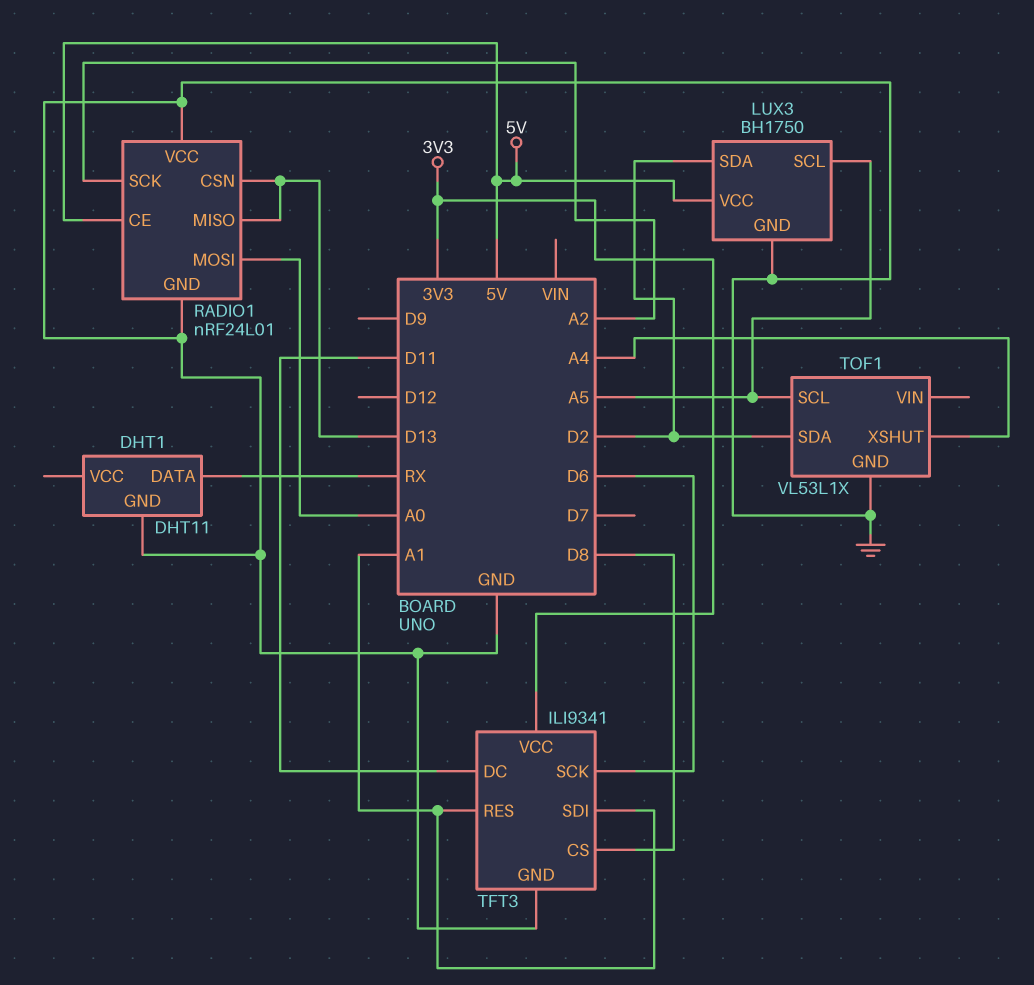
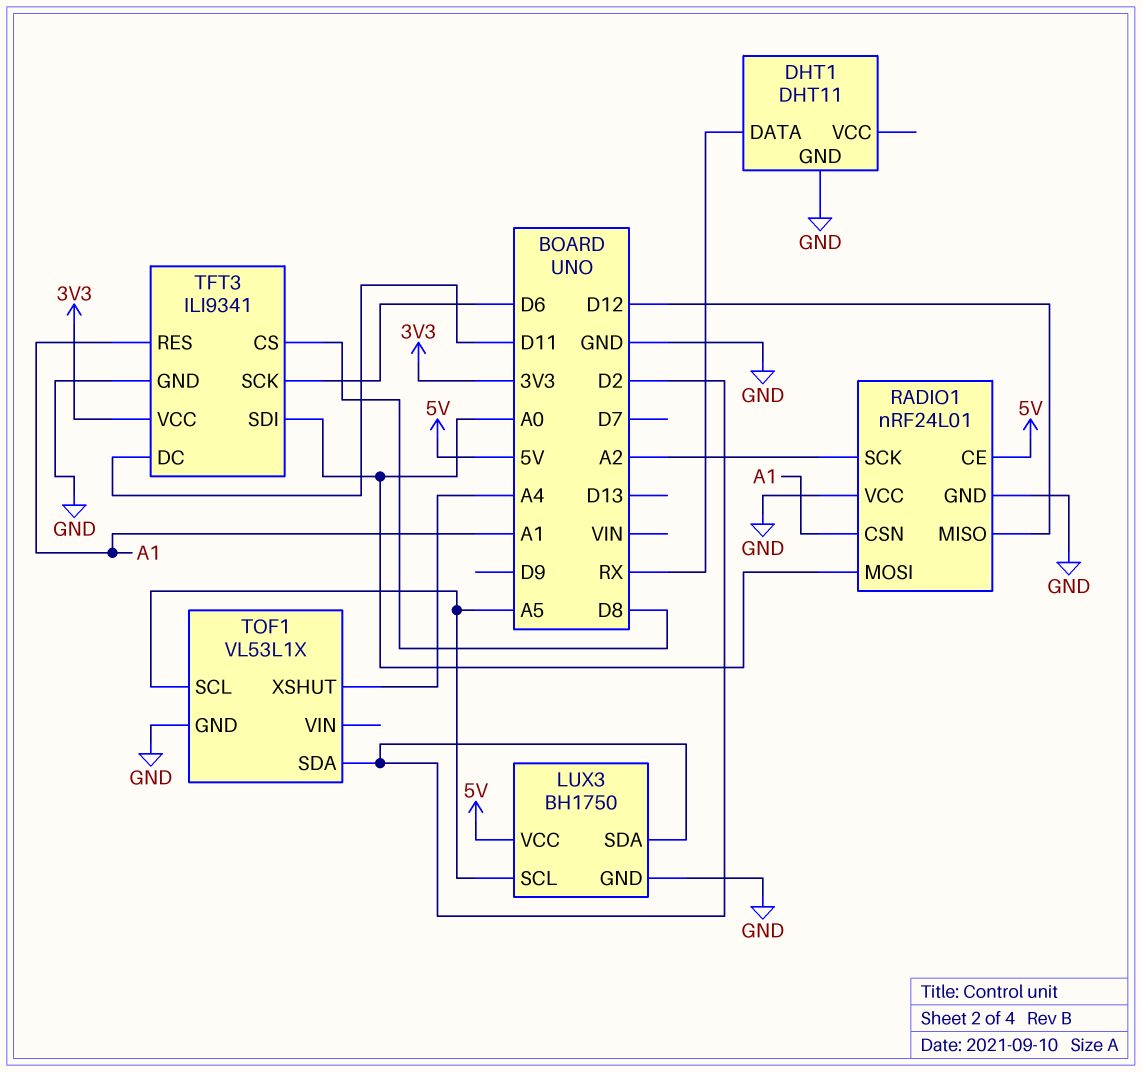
RADIO1 pin CSN: D13 -> A1
RADIO1 pin MISO: D13 -> D12
TFT3 pin SDI: A1 -> A0

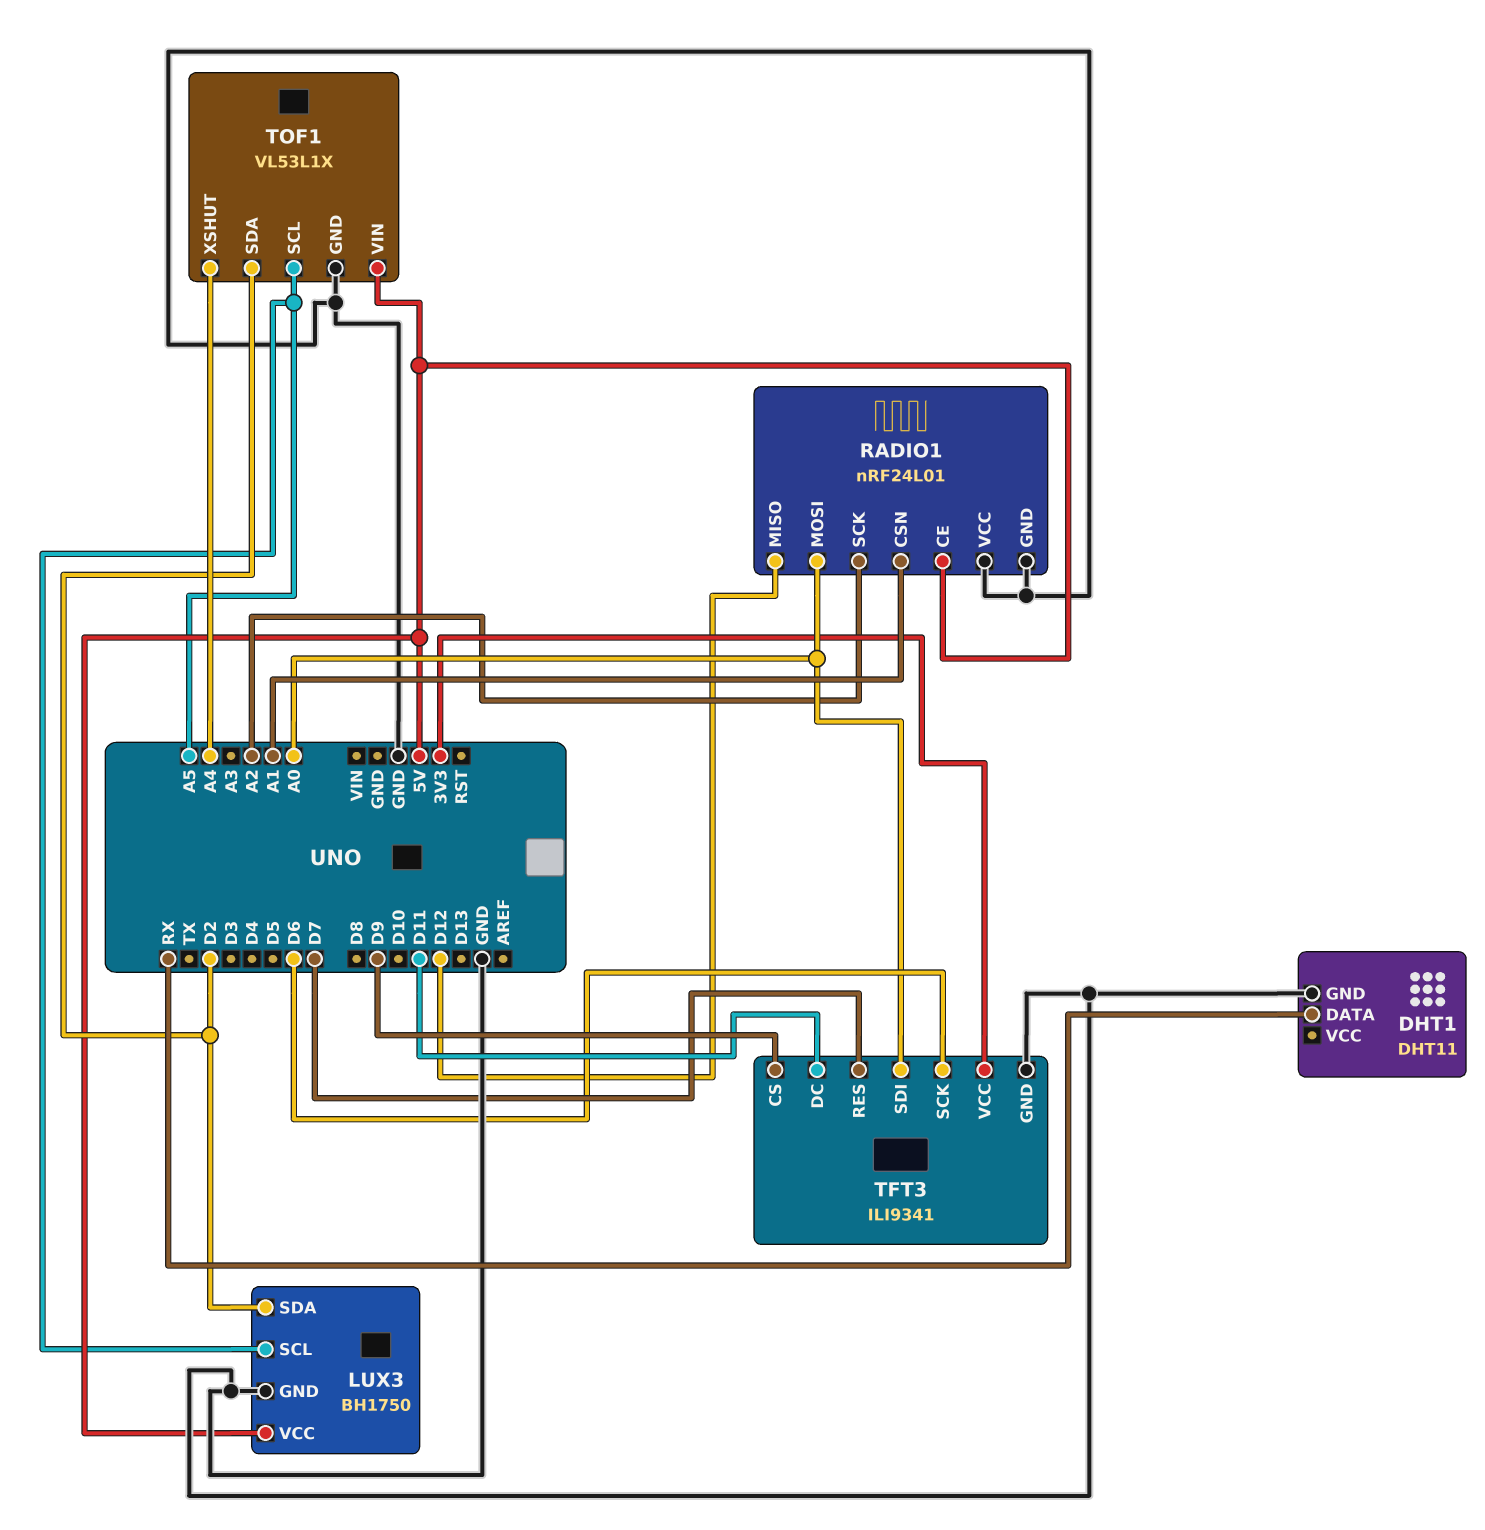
TFT3 pin CS: D8 -> D9
TFT3 pin RES: A1 -> D7
TOF1 pin VIN: none -> 5V

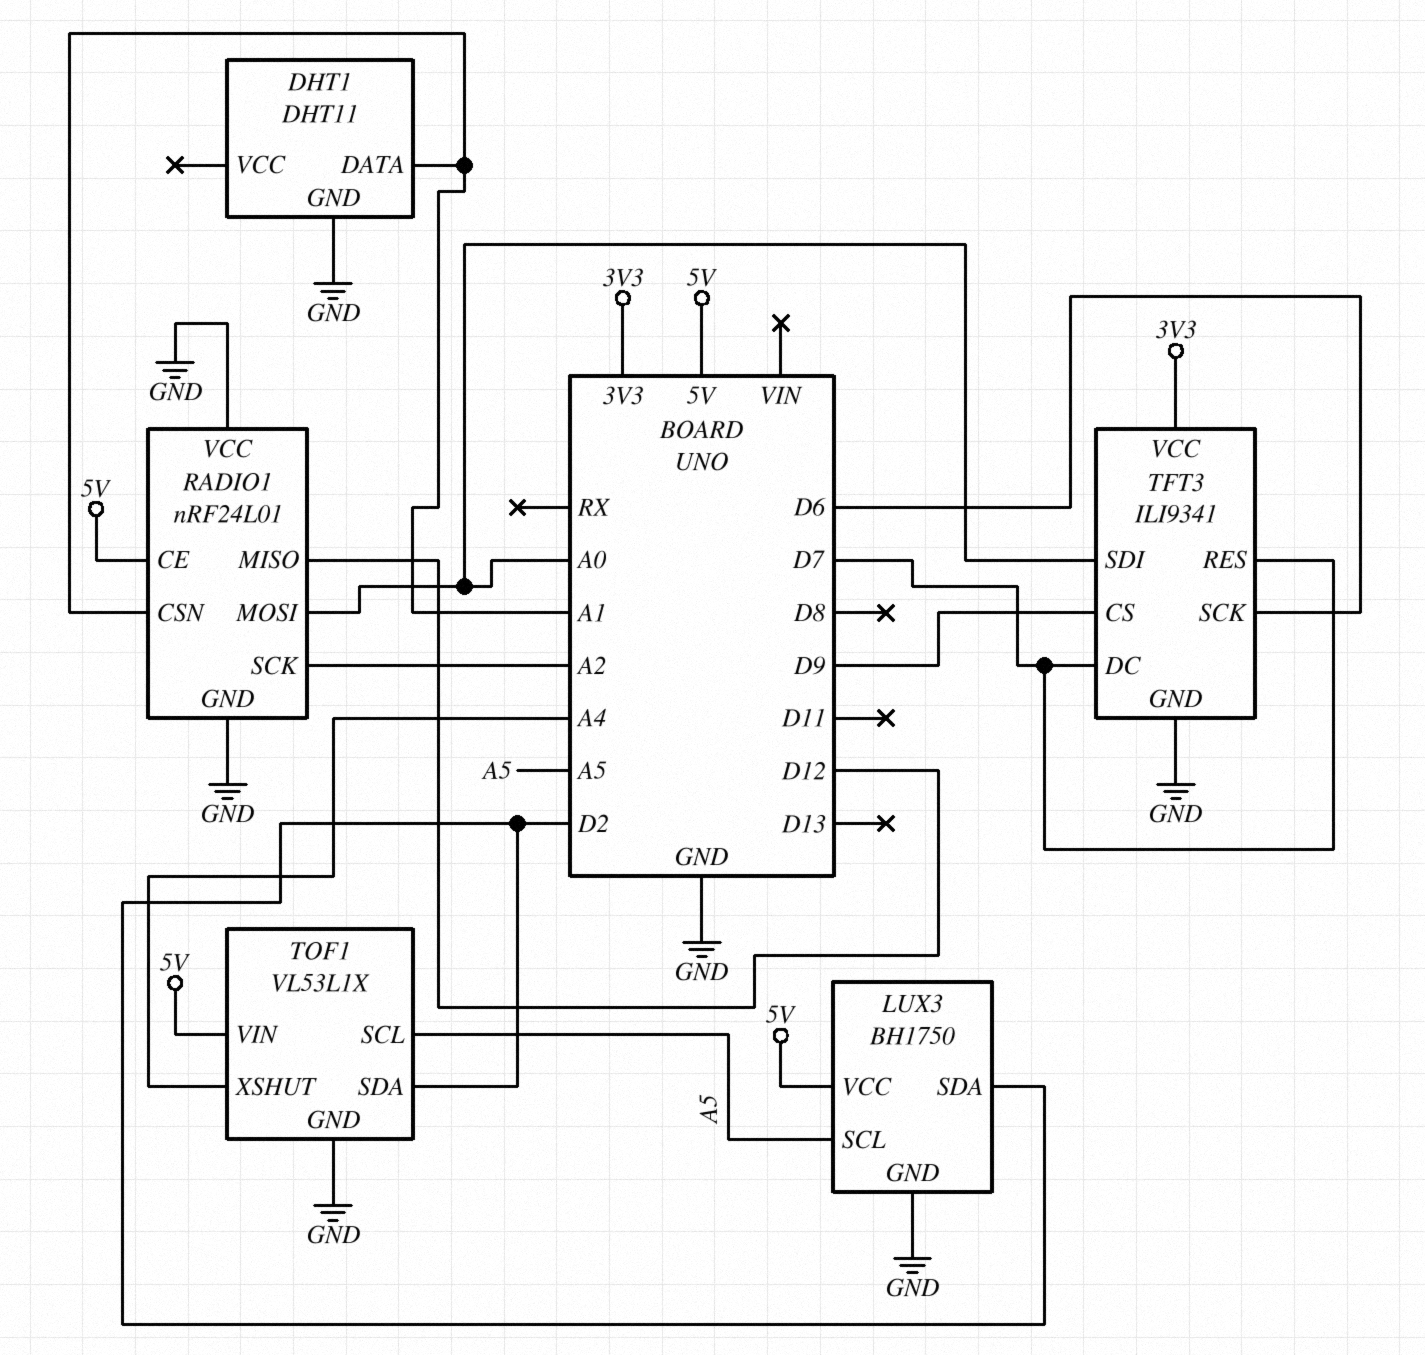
DHT1 pin DATA: RX -> A1
TFT3 pin DC: D11 -> D7

